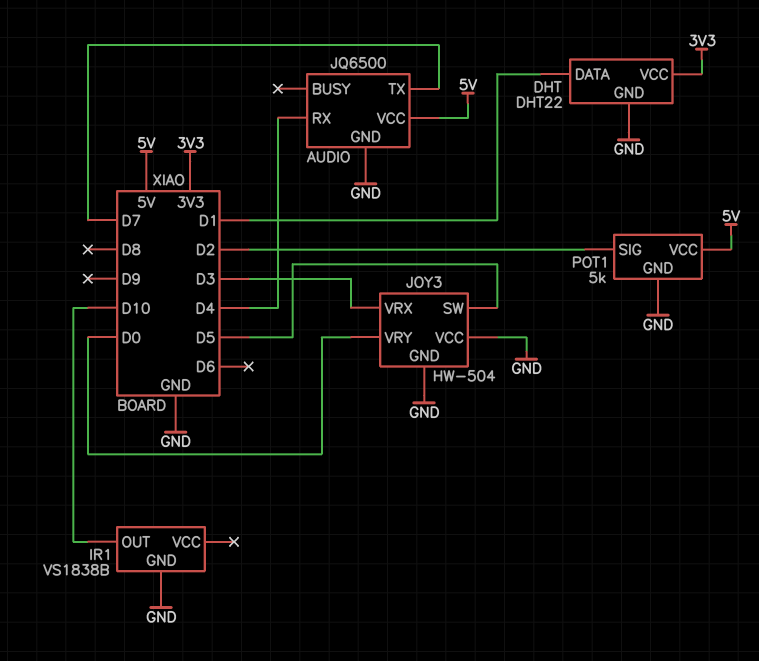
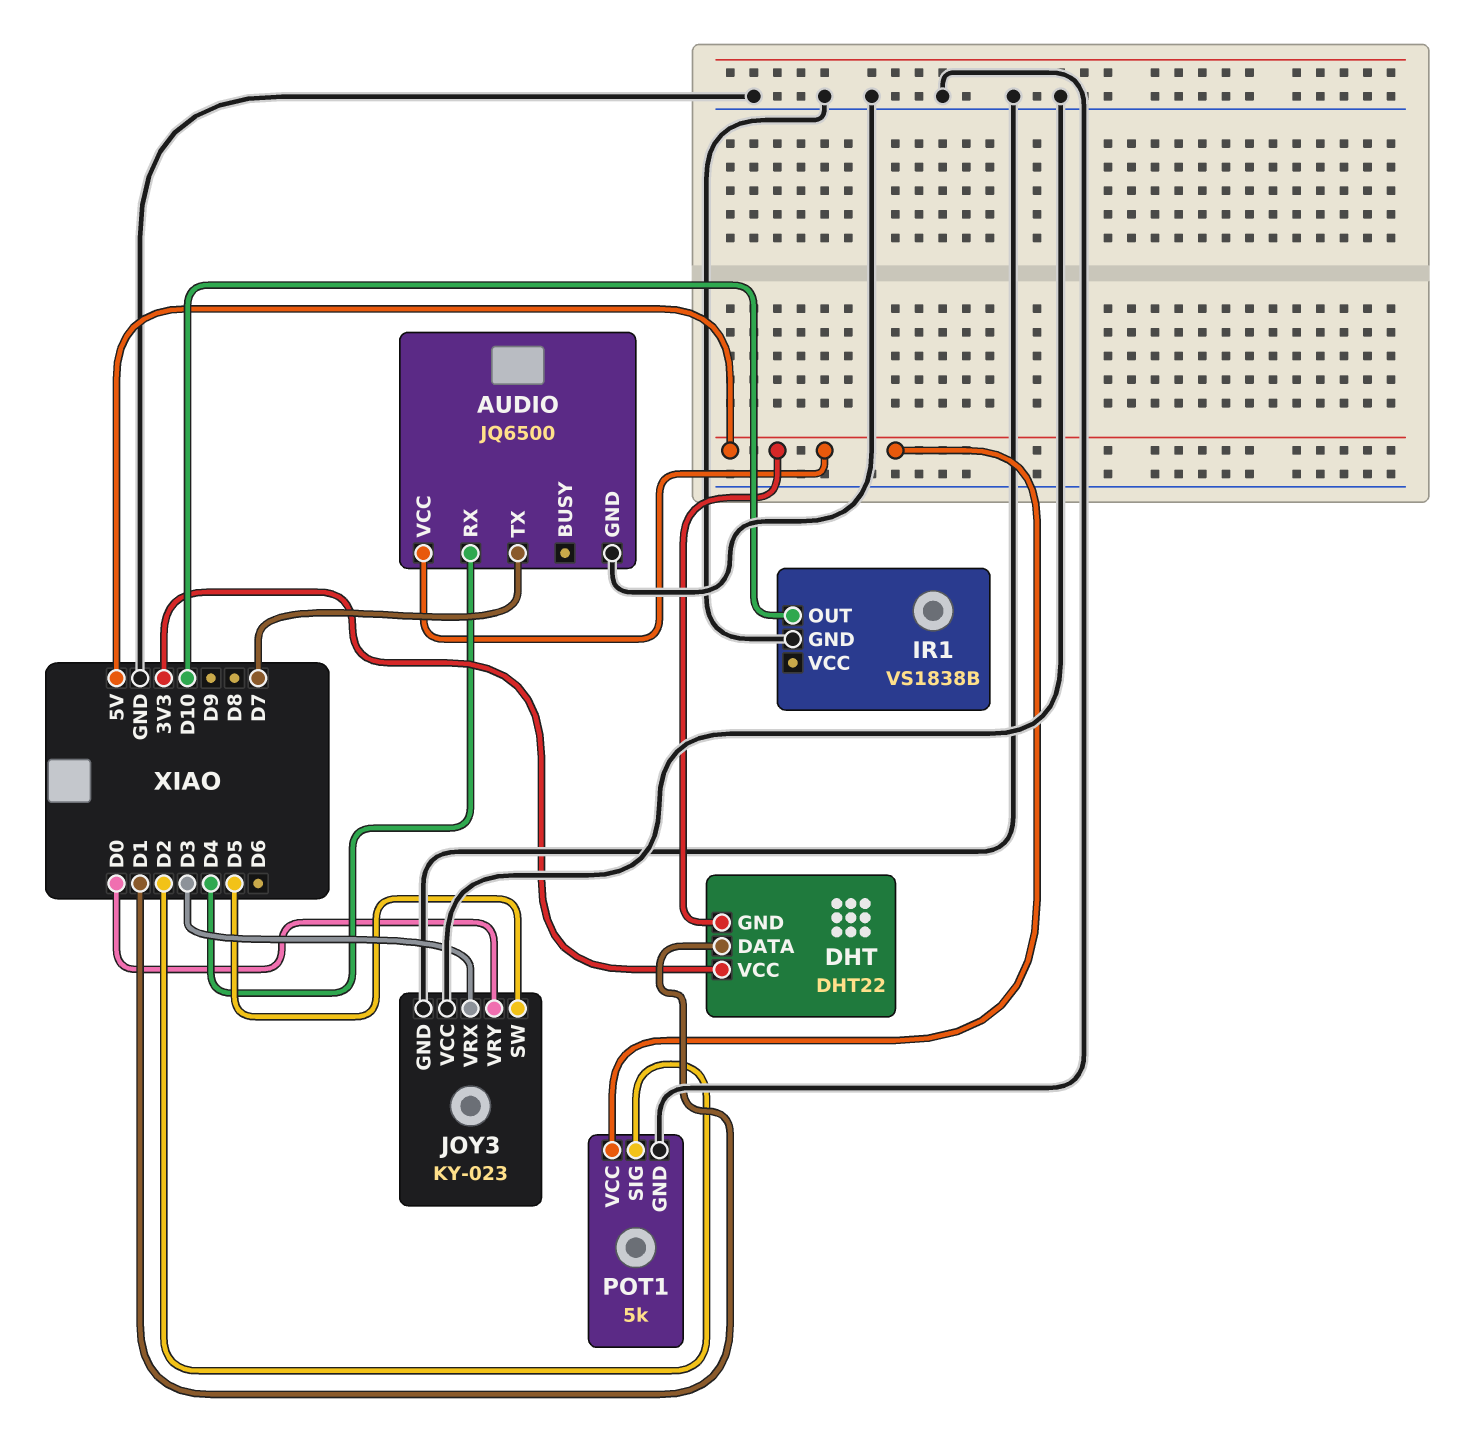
DHT pin GND: GND -> 5V
JOY3: HW-504 -> KY-023

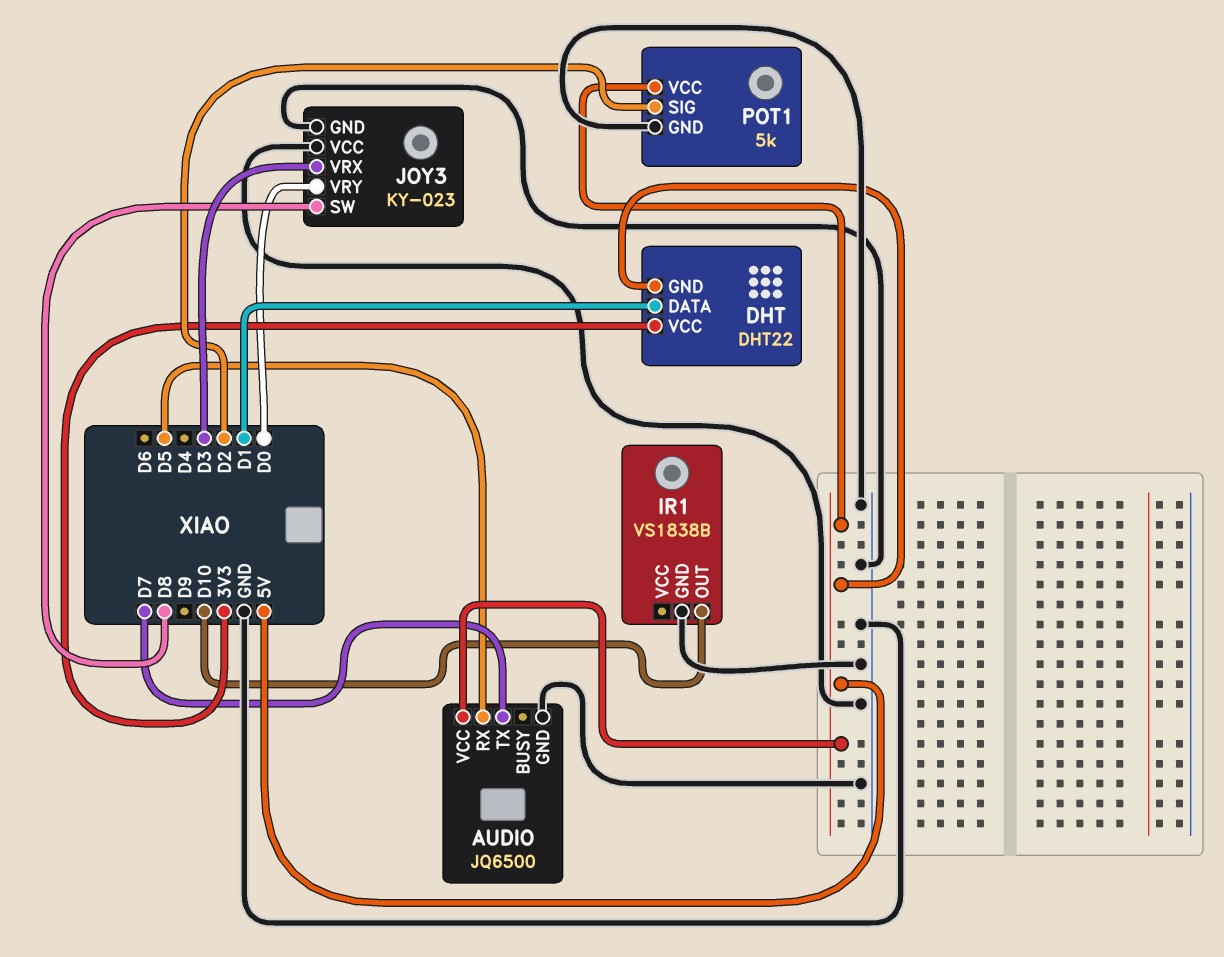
AUDIO pin RX: D4 -> D5
JOY3 pin SW: D5 -> D8

